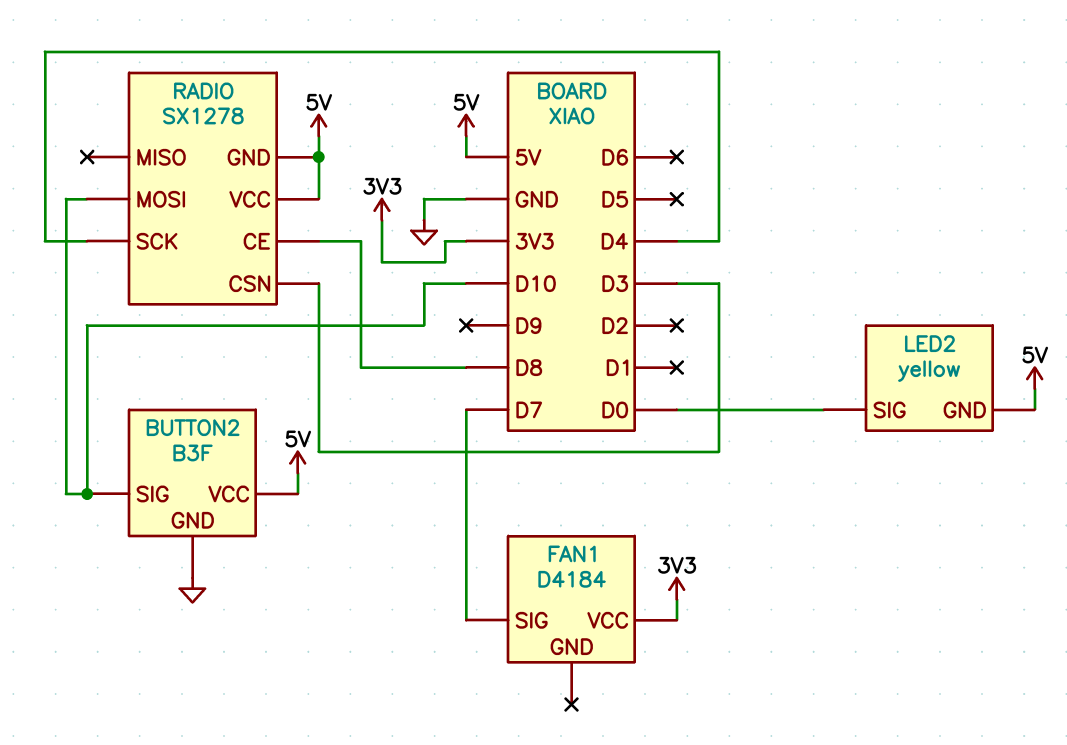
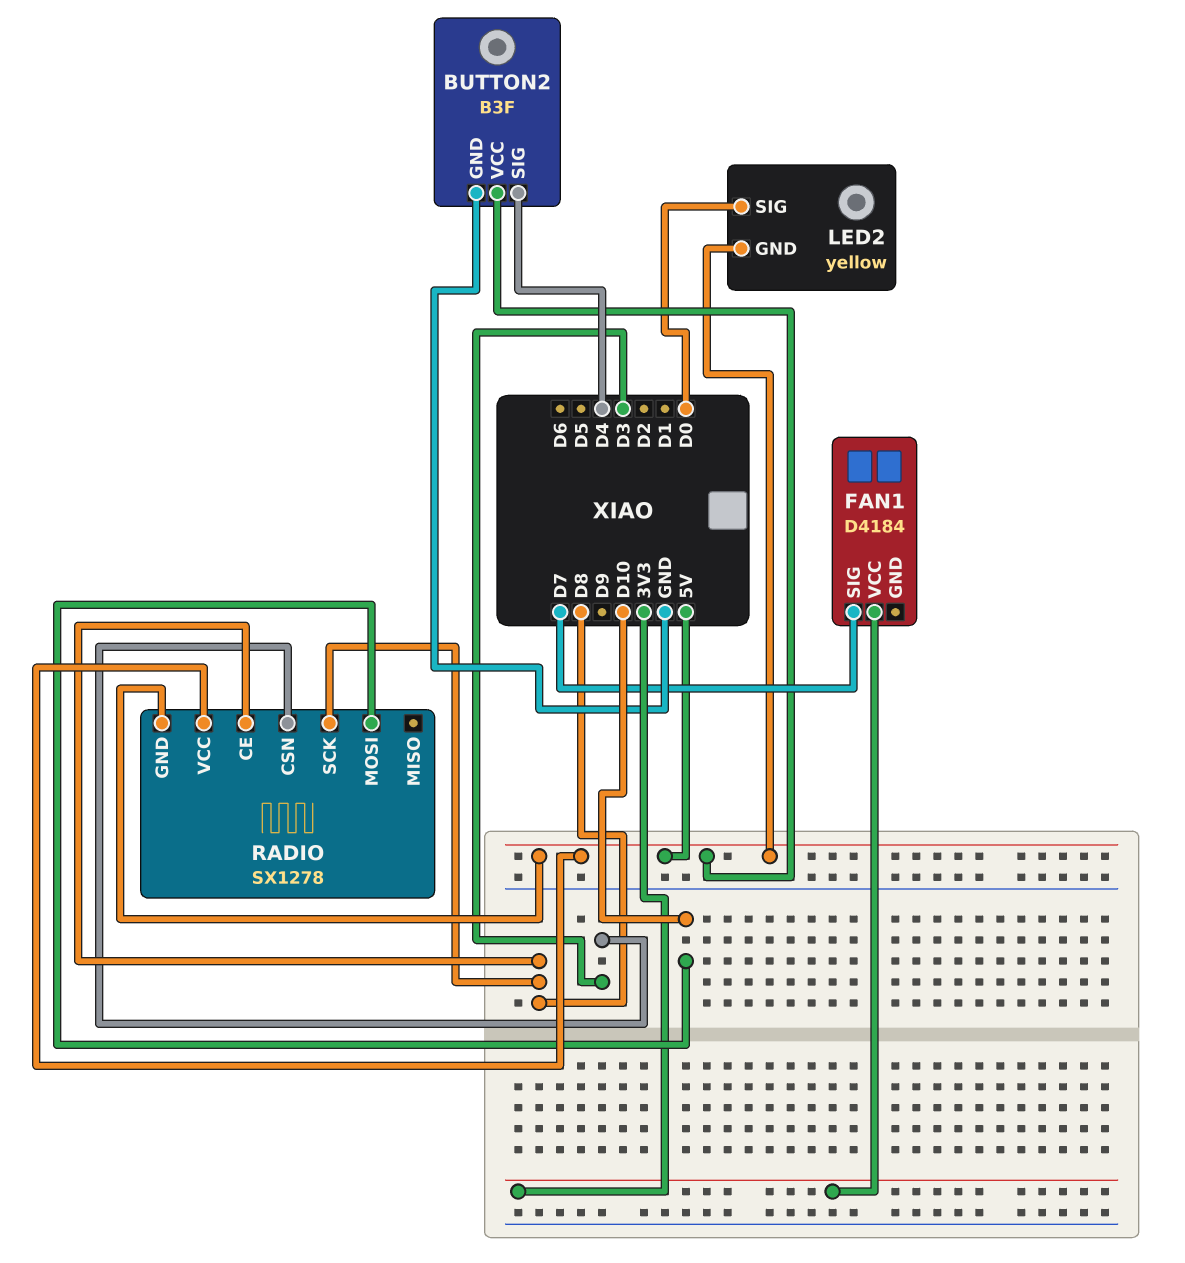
BUTTON2 pin SIG: D10 -> D4
RADIO pin SCK: D4 -> D8

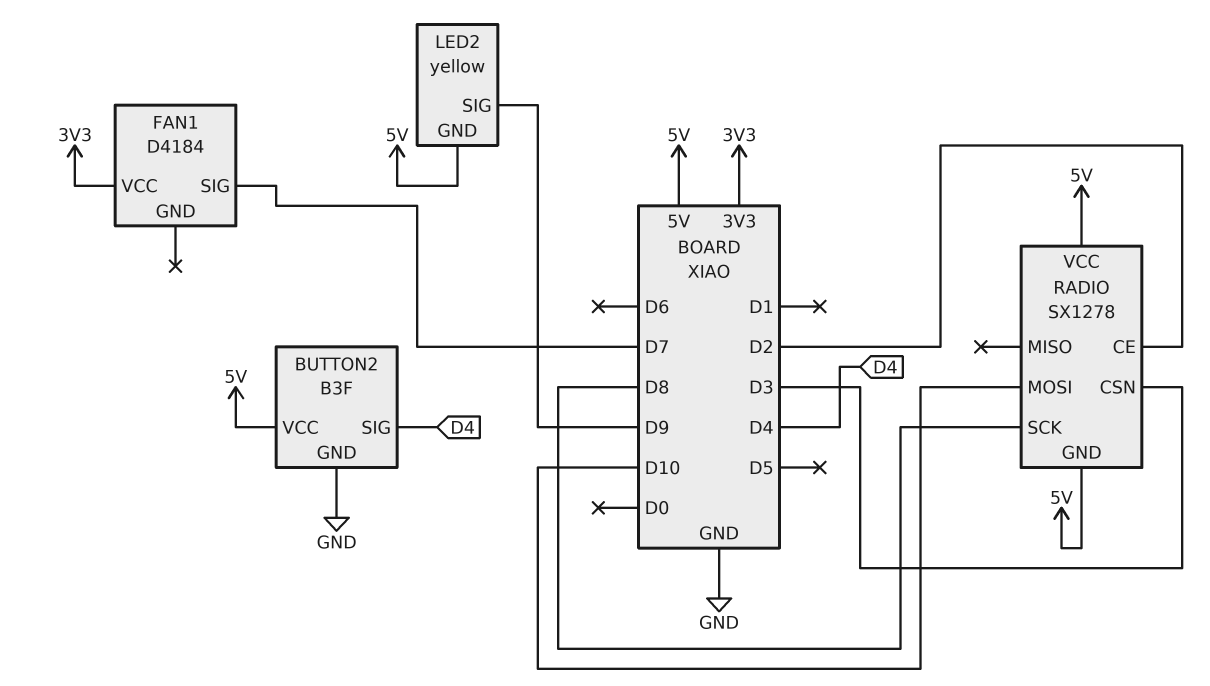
LED2 pin SIG: D0 -> D9
RADIO pin CE: D8 -> D2

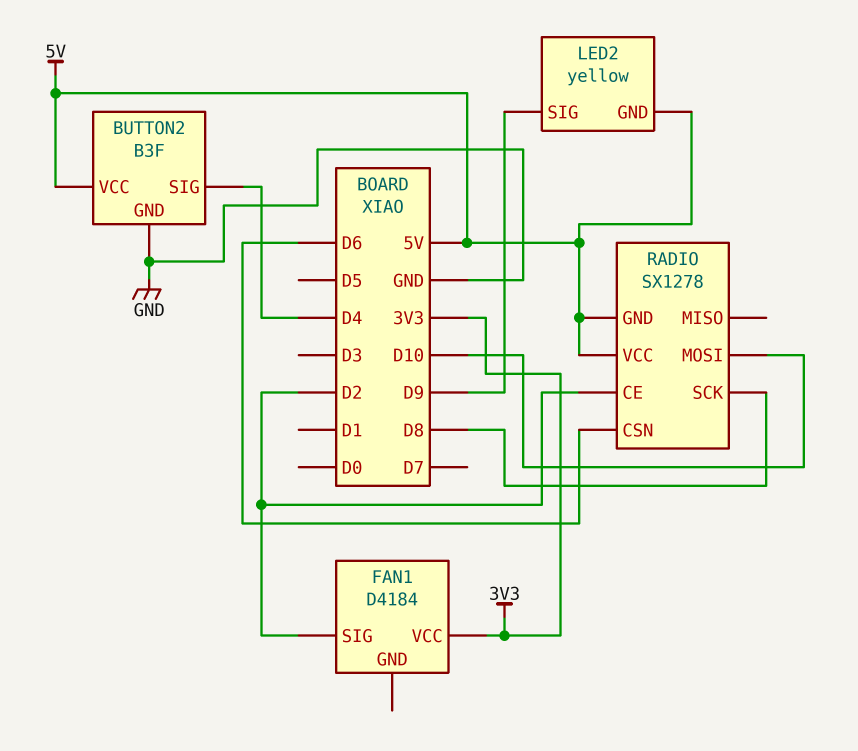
FAN1 pin SIG: D7 -> D2
RADIO pin CSN: D3 -> D6

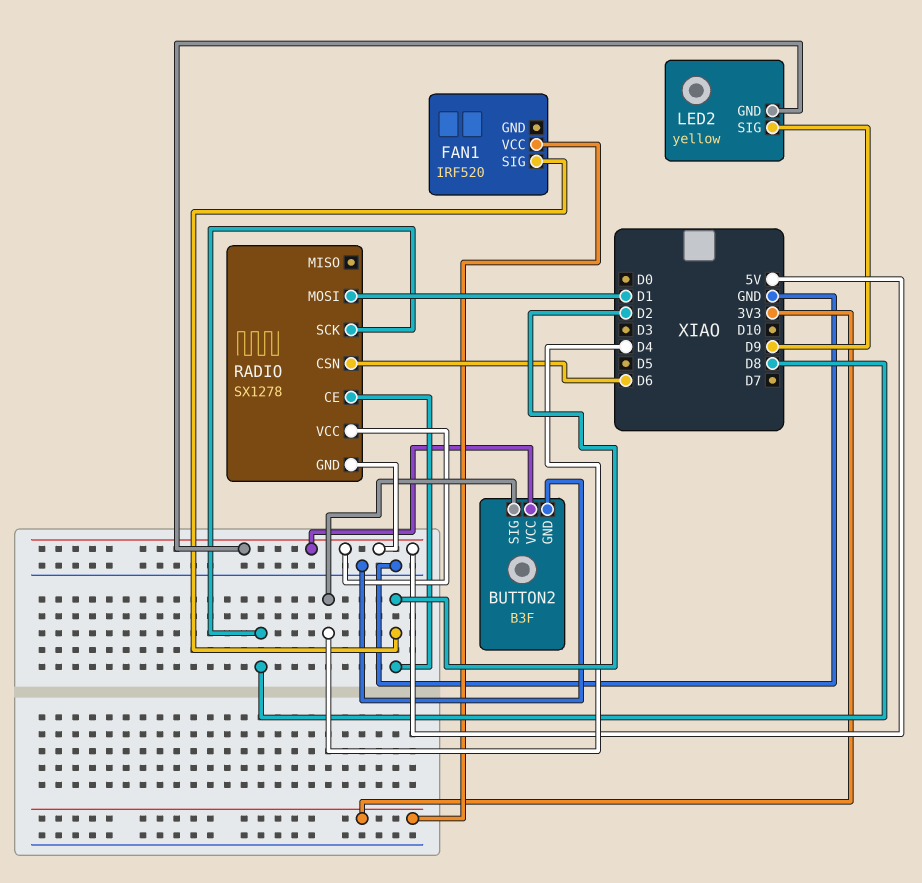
FAN1: D4184 -> IRF520
RADIO pin MOSI: D10 -> D1

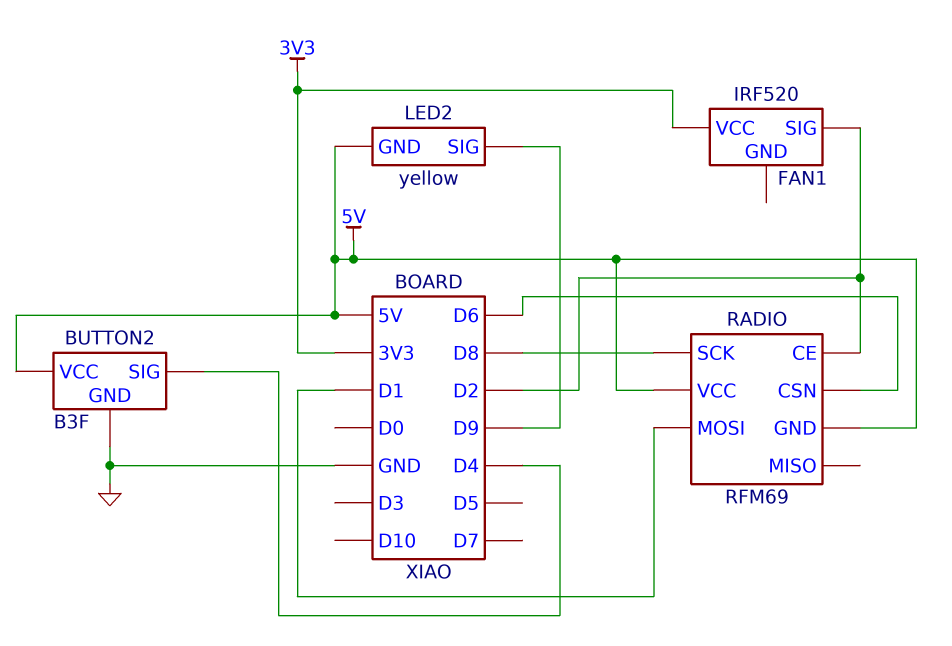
RADIO: SX1278 -> RFM69

